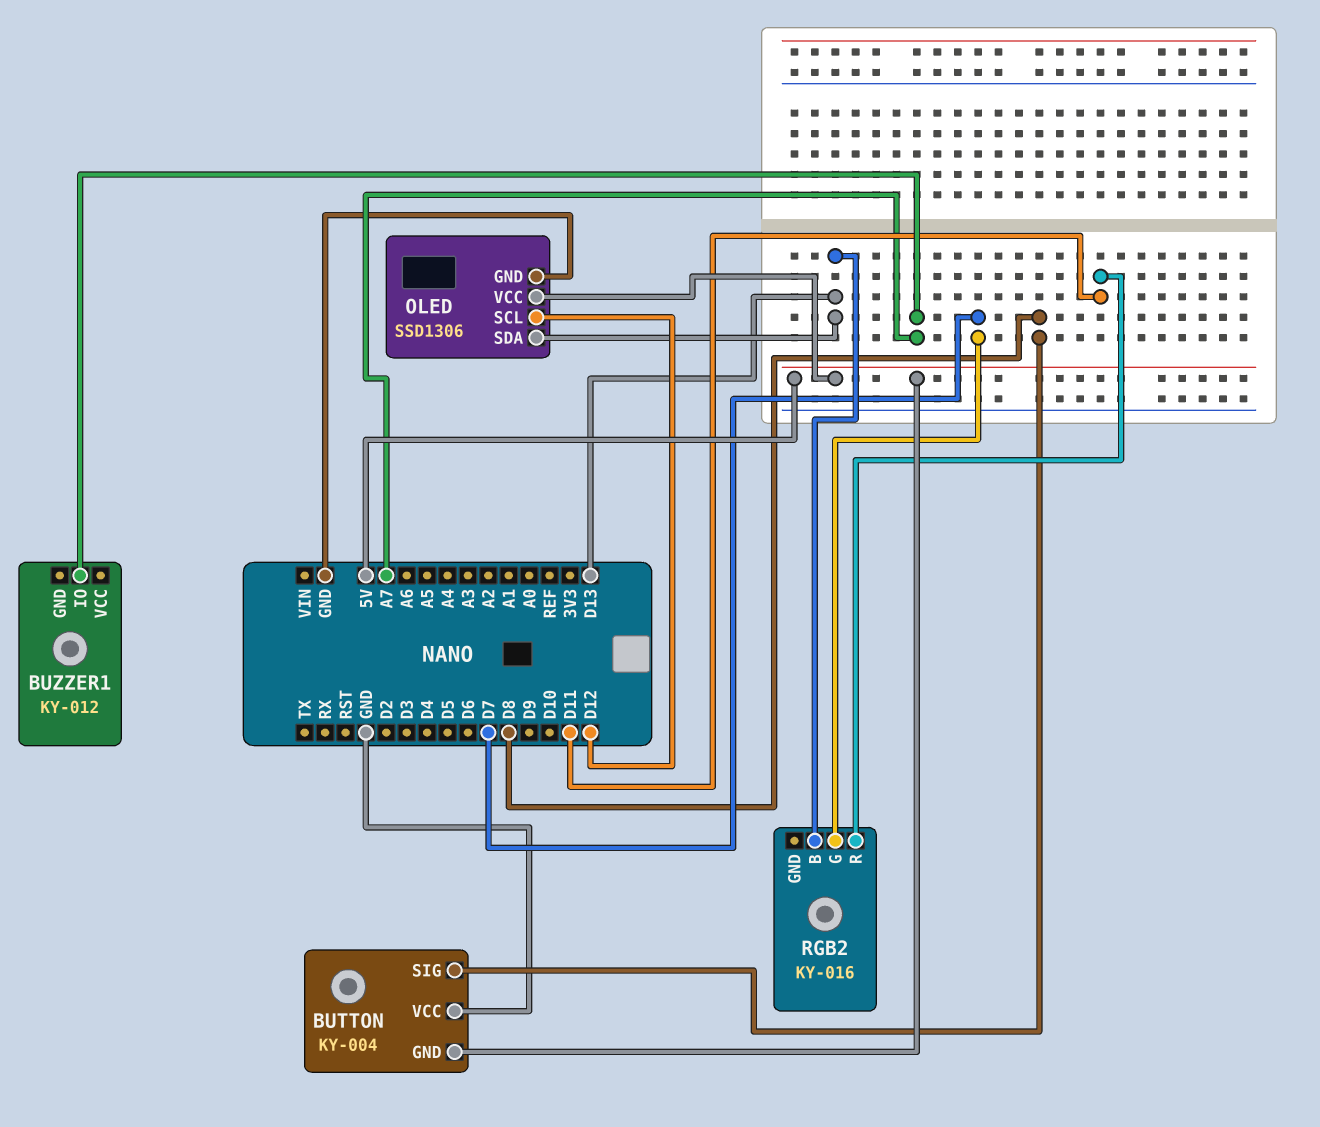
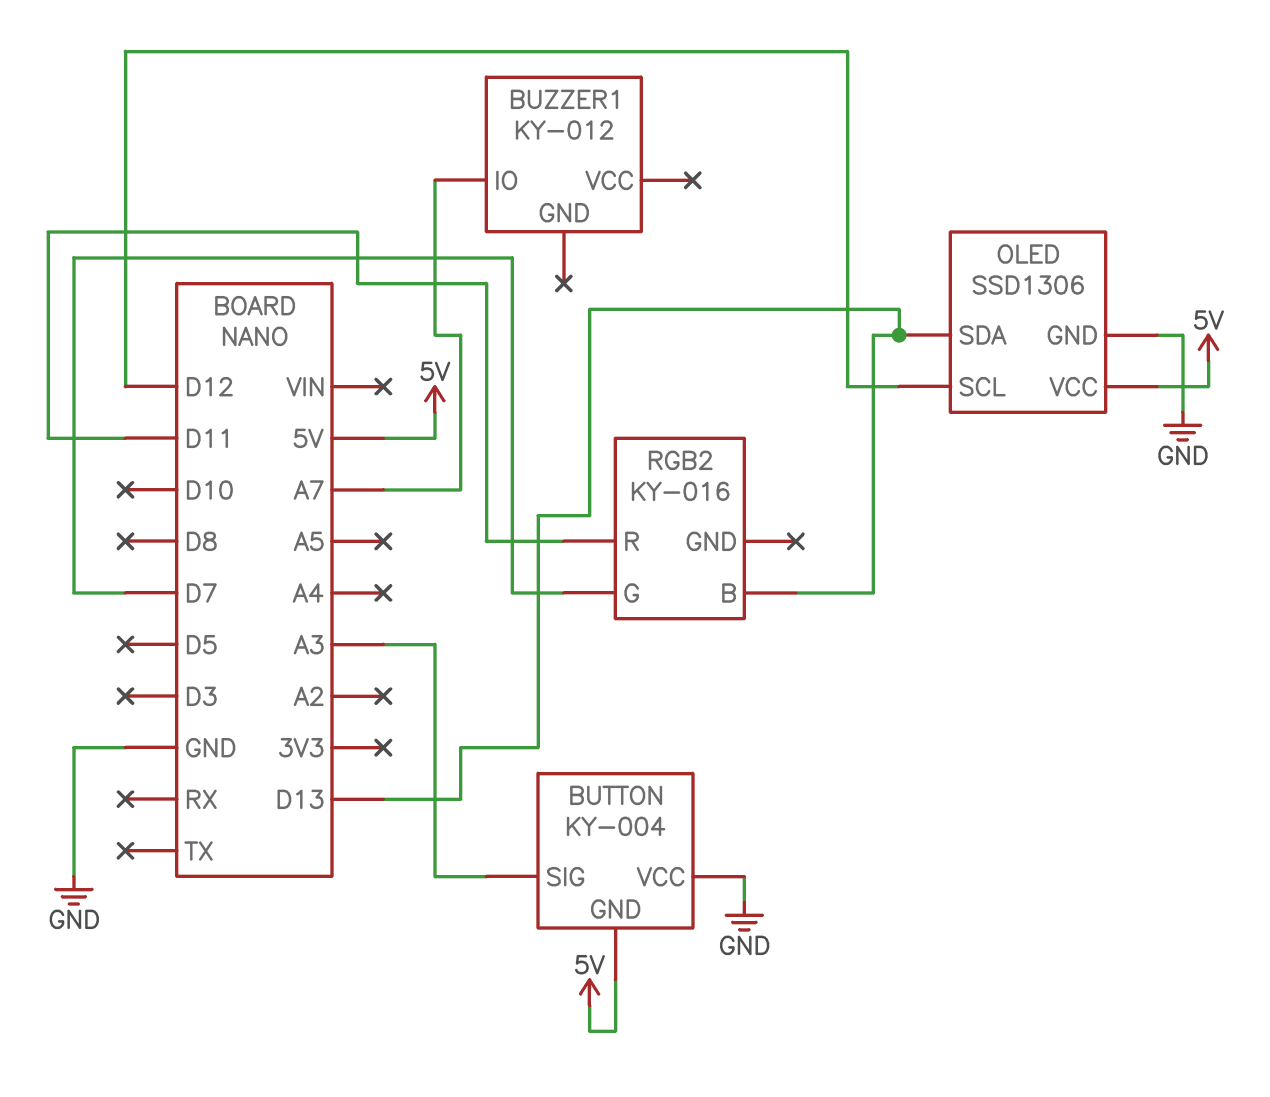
BUTTON pin SIG: D8 -> A3

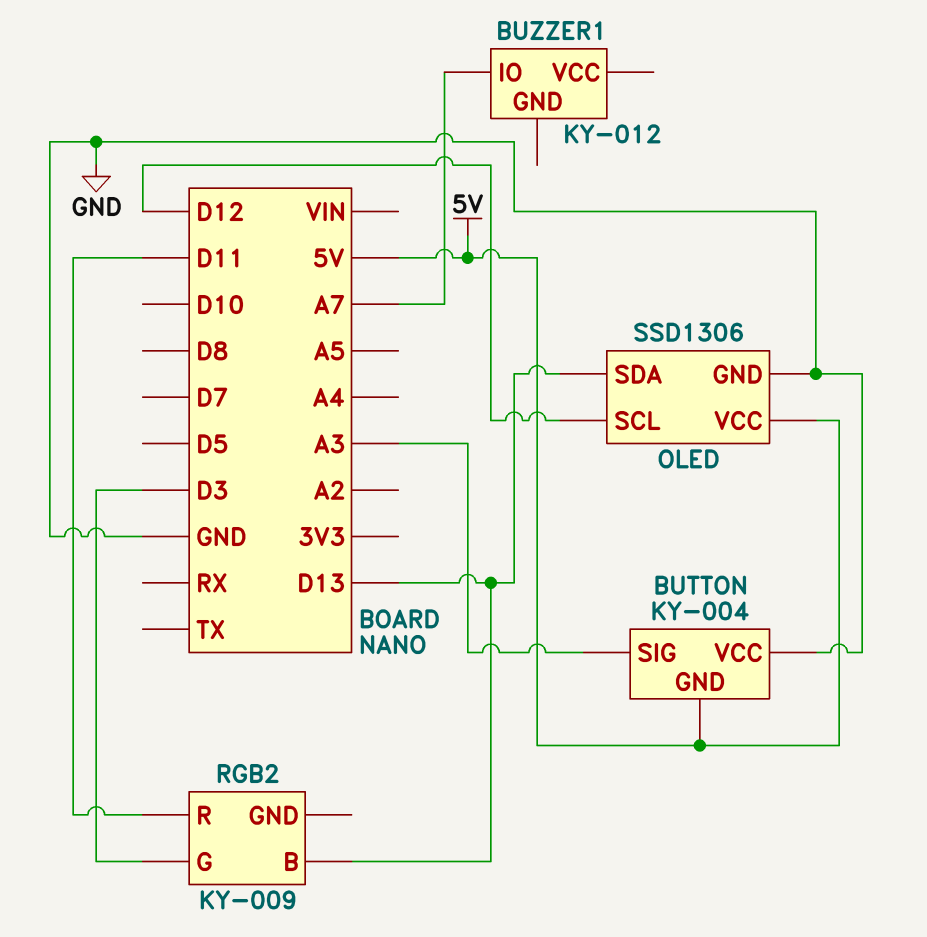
RGB2: KY-016 -> KY-009
RGB2 pin G: D7 -> D3

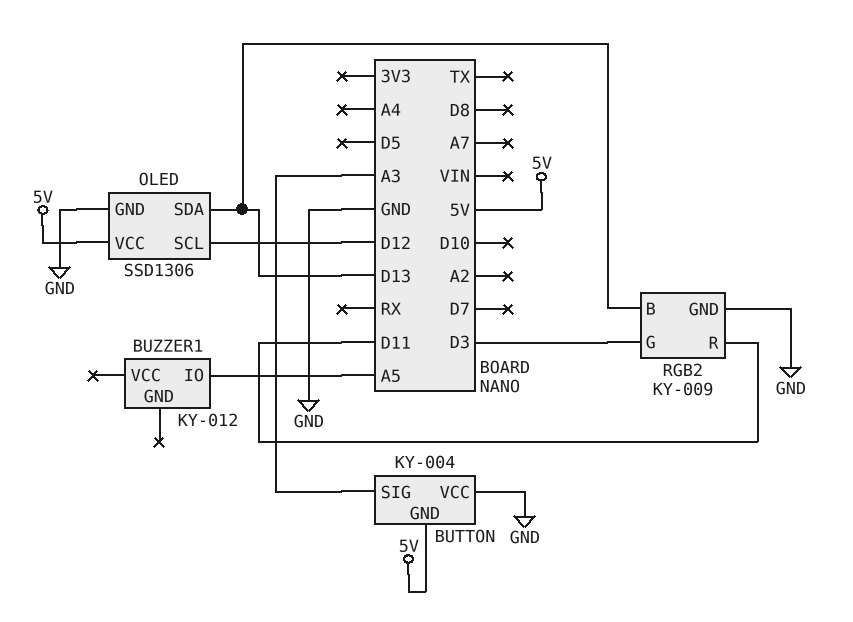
BUZZER1 pin IO: A7 -> A5
RGB2 pin GND: none -> GND

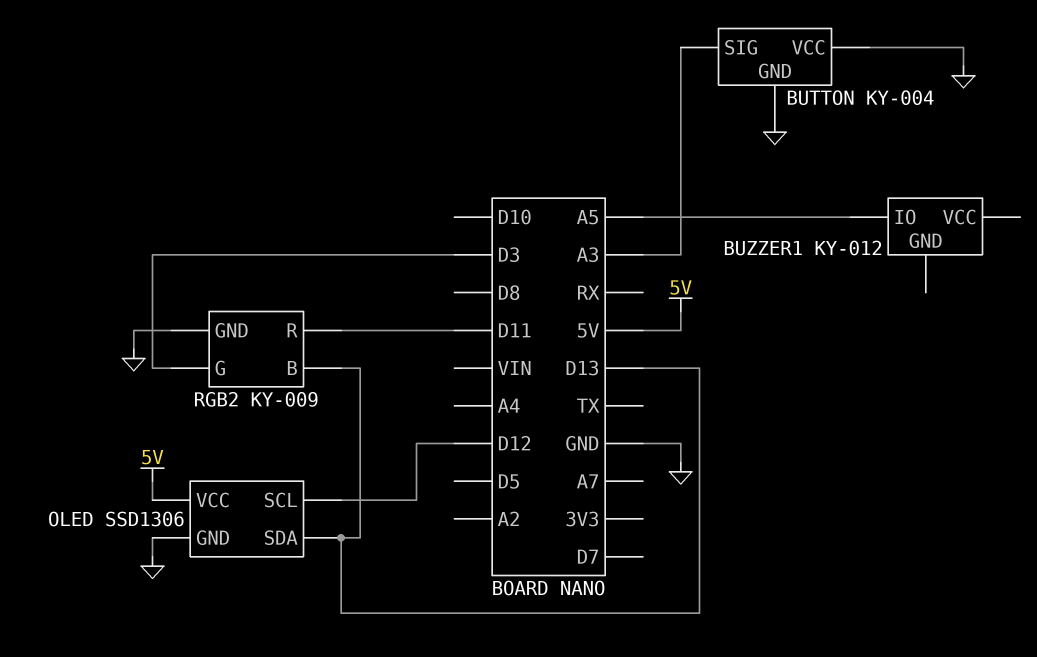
BUTTON pin GND: 5V -> GND

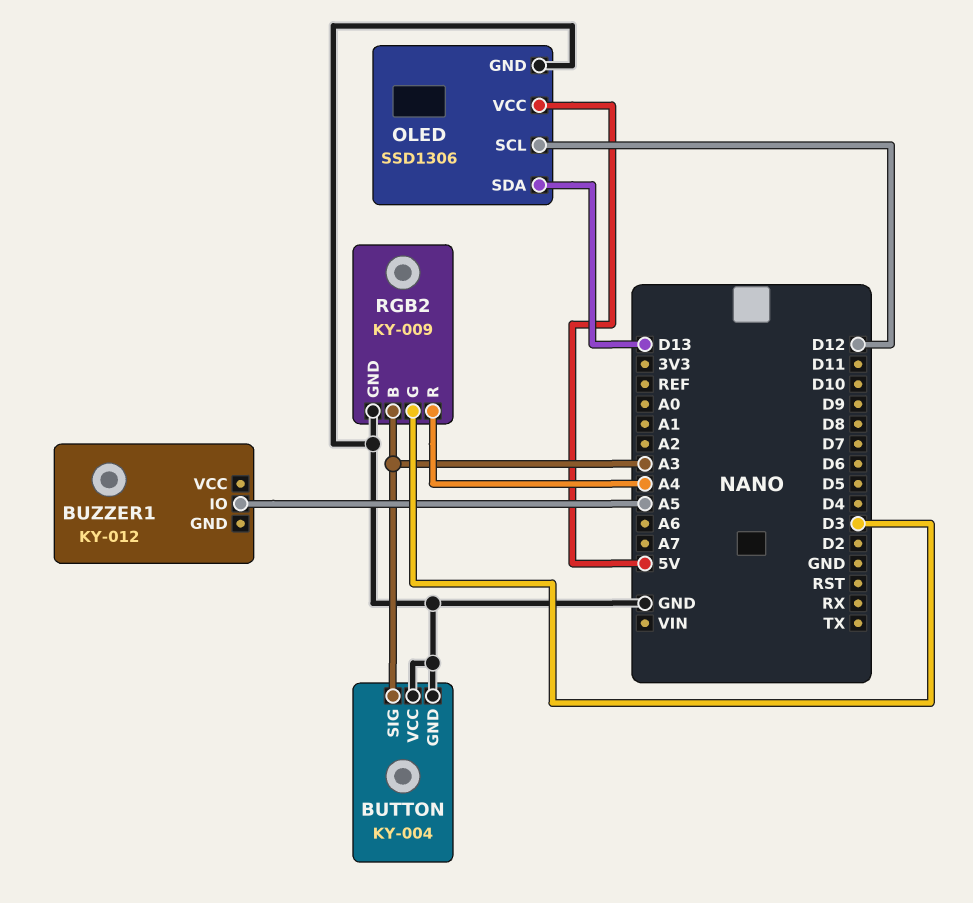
RGB2 pin B: D13 -> A3
RGB2 pin R: D11 -> A4

